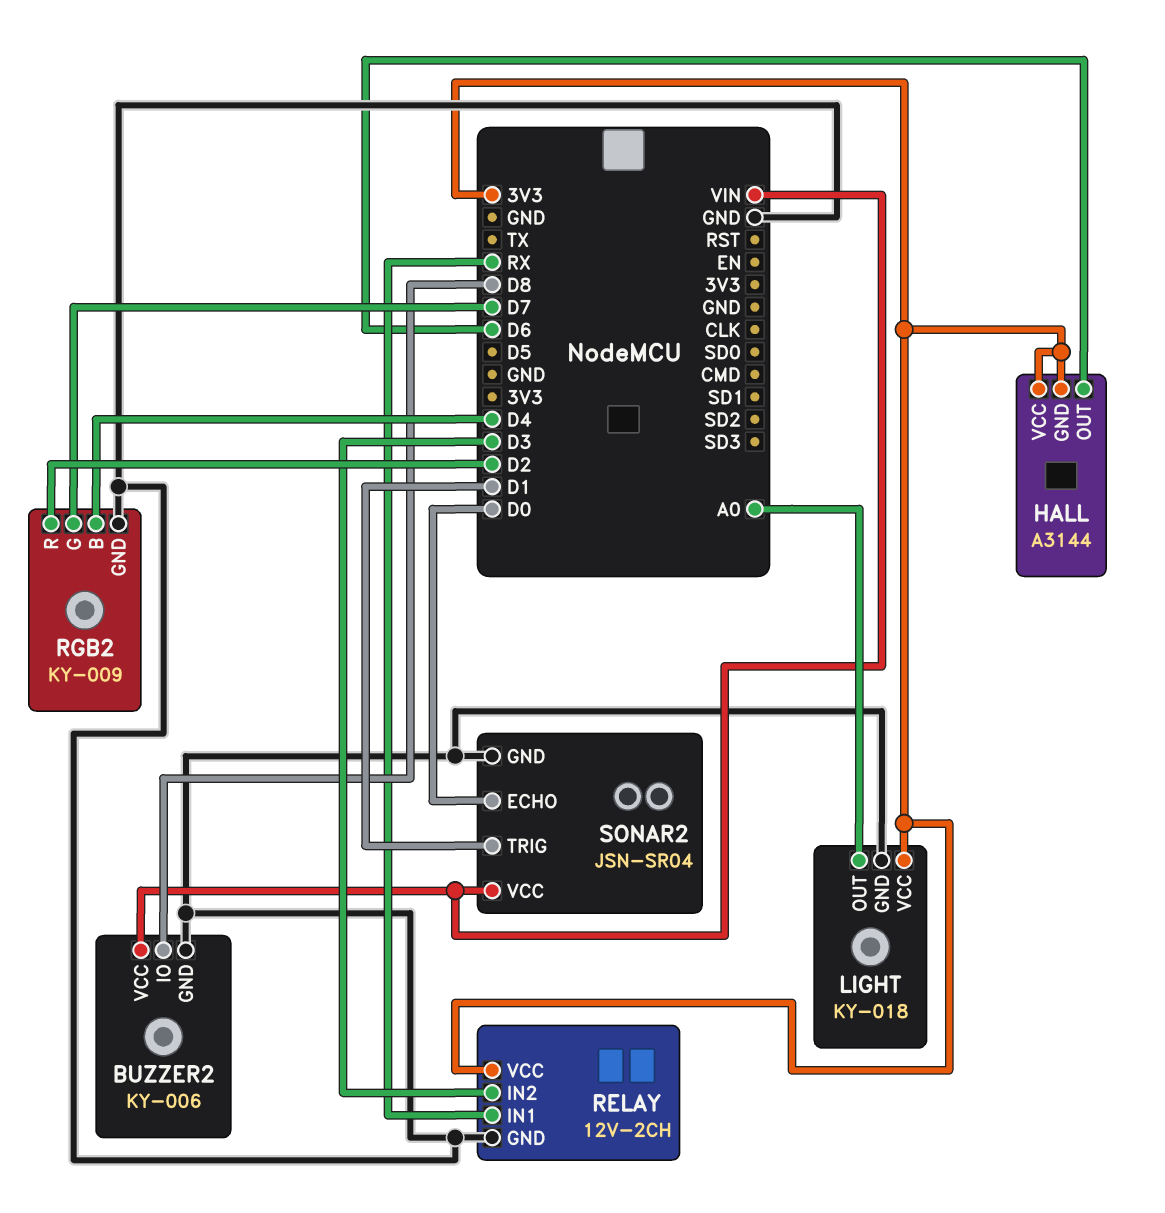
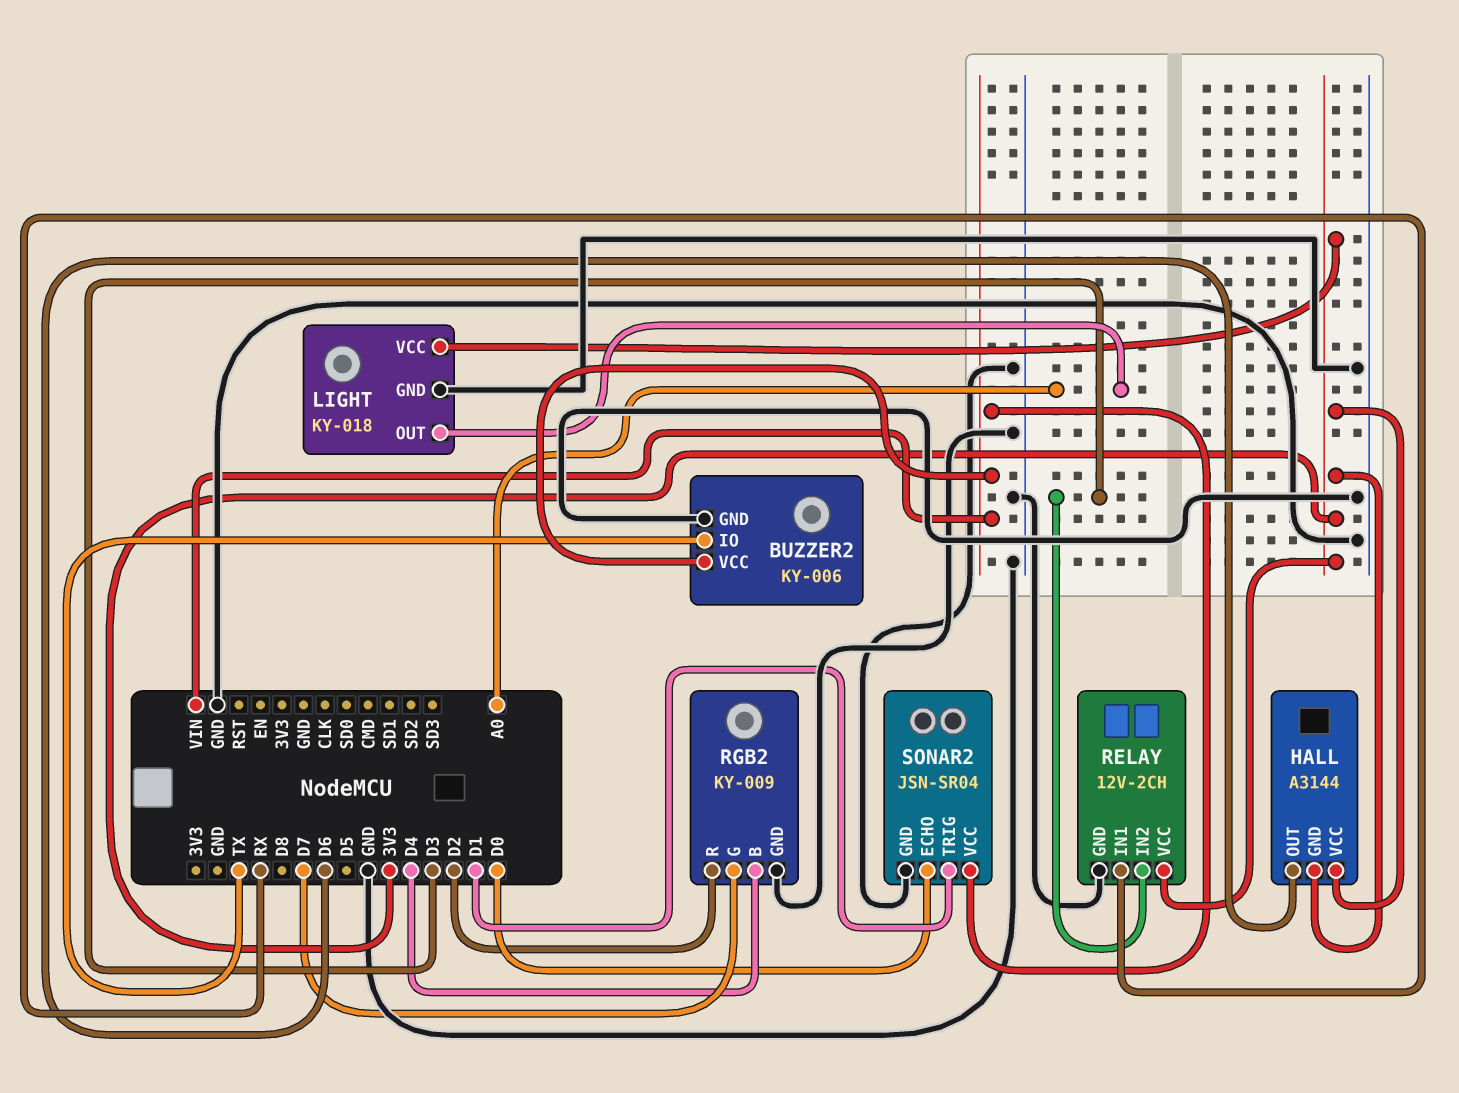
BUZZER2 pin IO: D8 -> TX

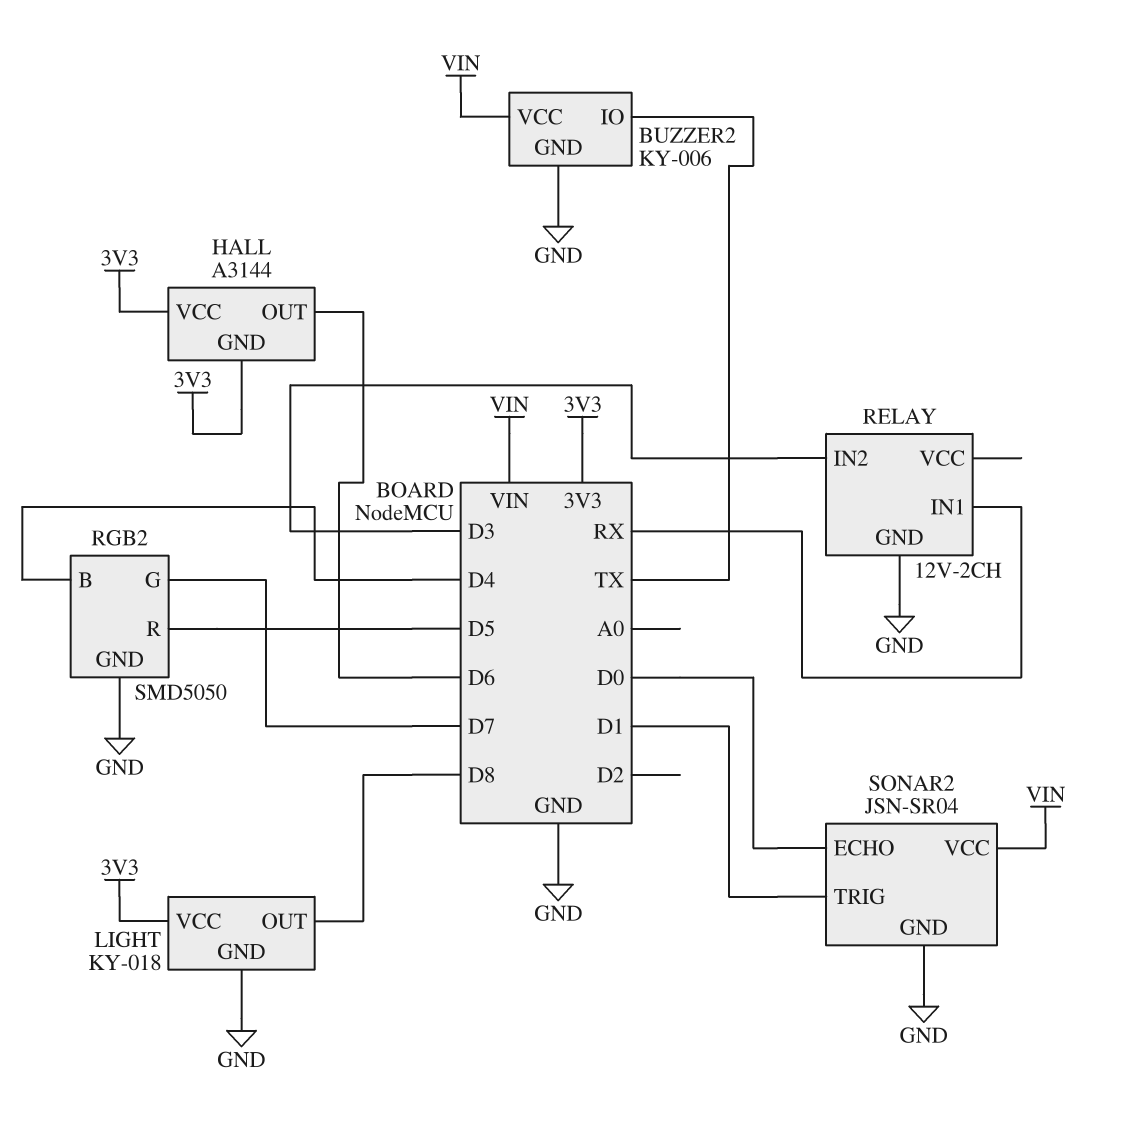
LIGHT pin OUT: A0 -> D8
RELAY pin VCC: 3V3 -> none
RGB2: KY-009 -> SMD5050
RGB2 pin R: D2 -> D5

